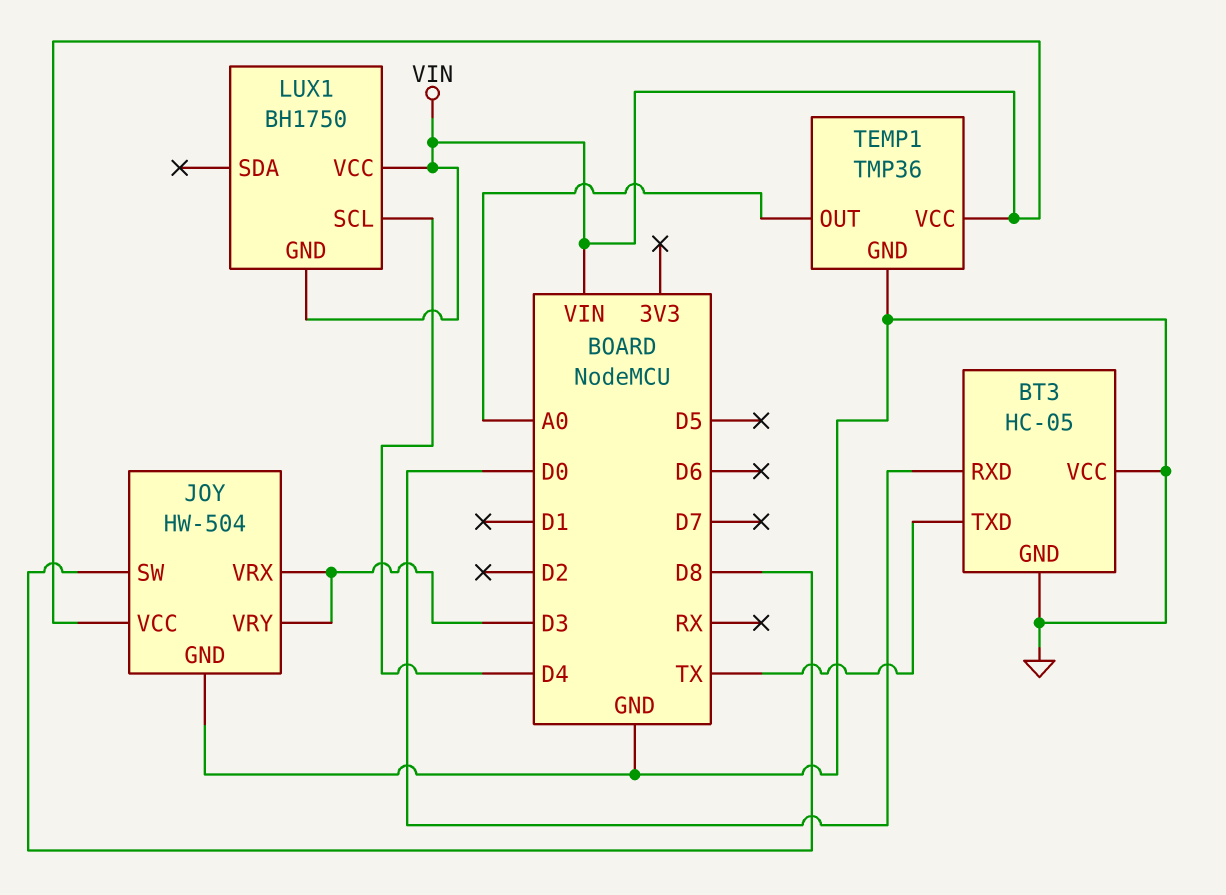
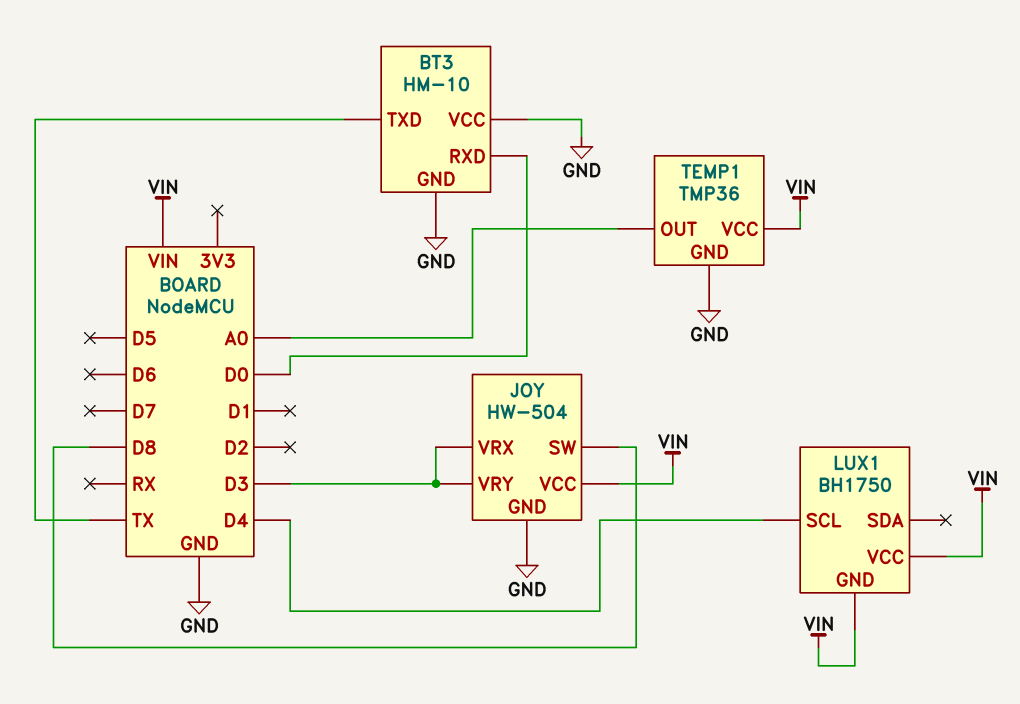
BT3: HC-05 -> HM-10

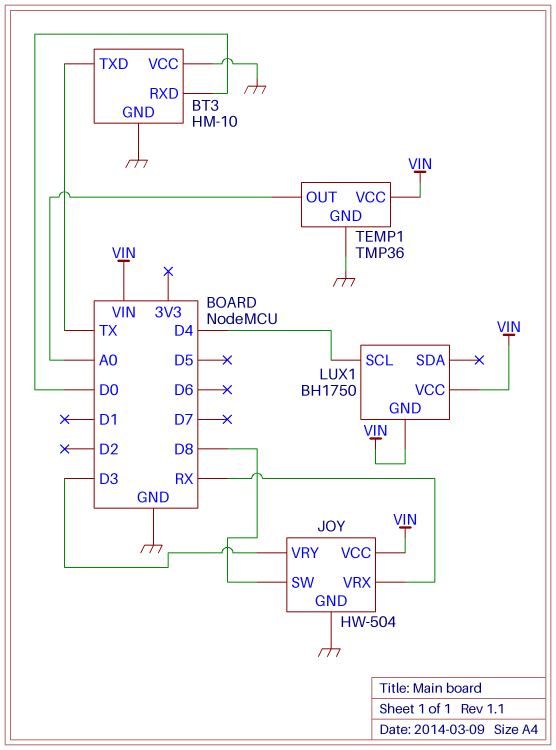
JOY pin VRX: D3 -> RX

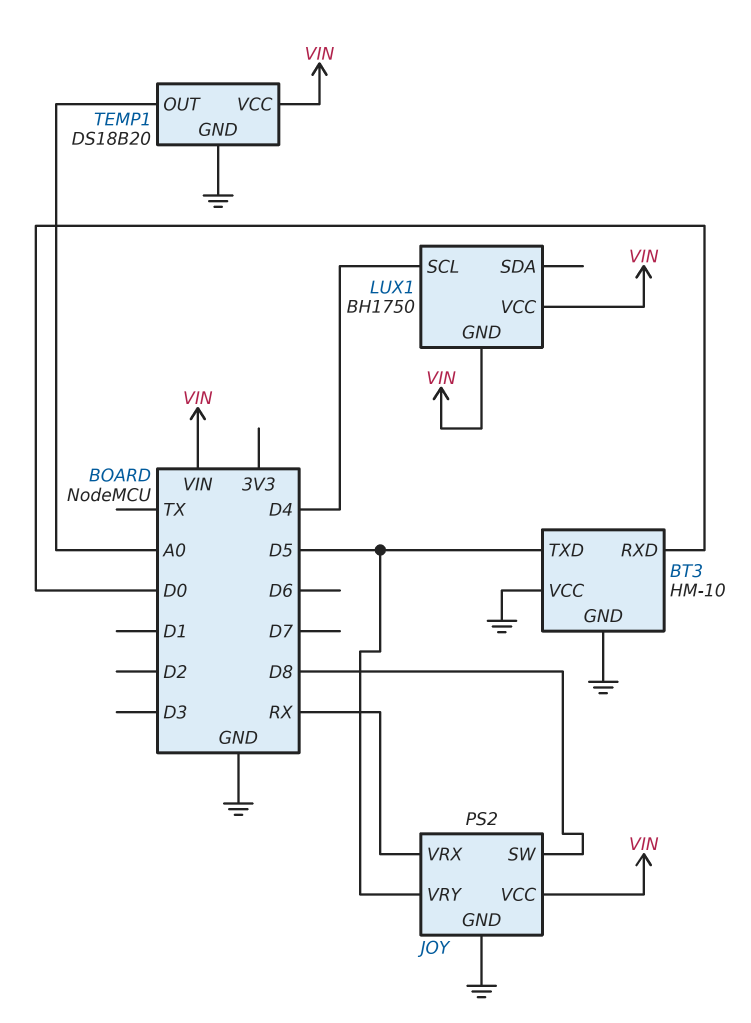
BT3 pin TXD: TX -> D5
JOY: HW-504 -> PS2
JOY pin VRY: D3 -> D5
TEMP1: TMP36 -> DS18B20

